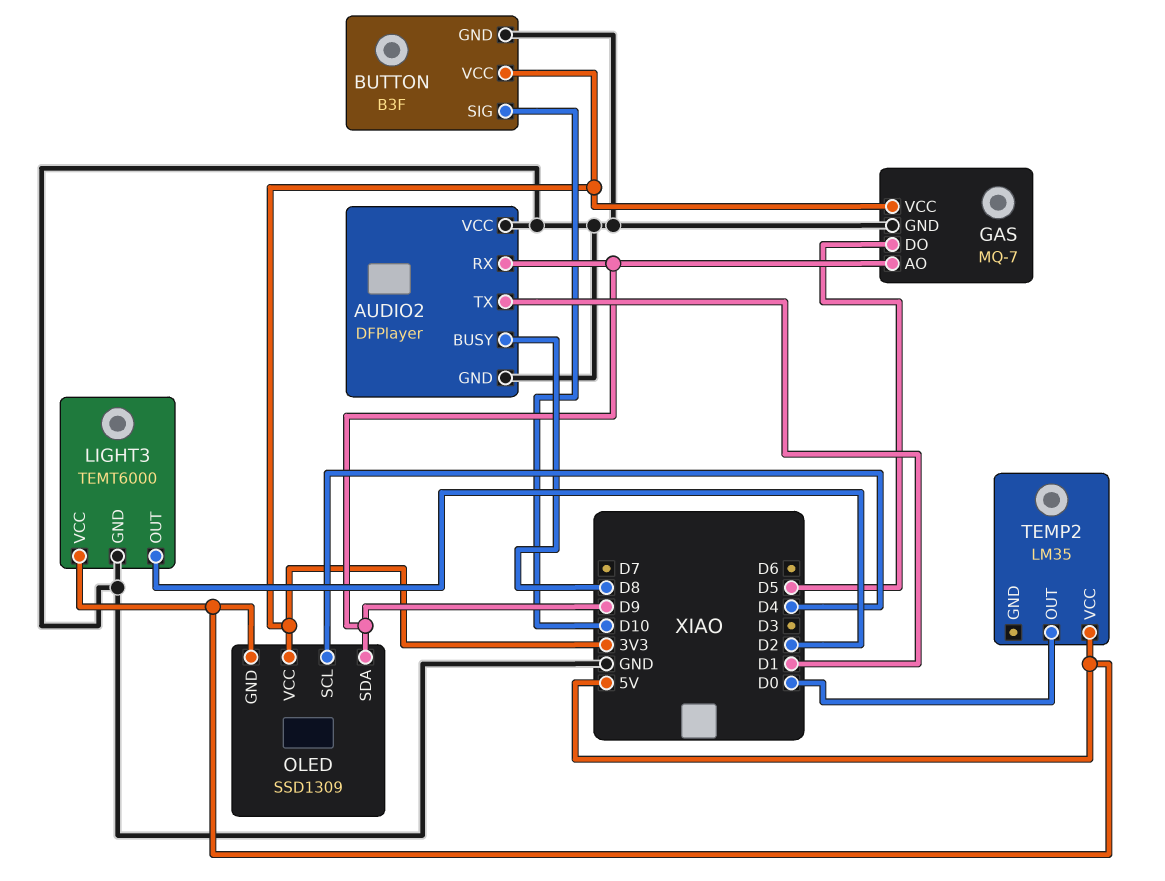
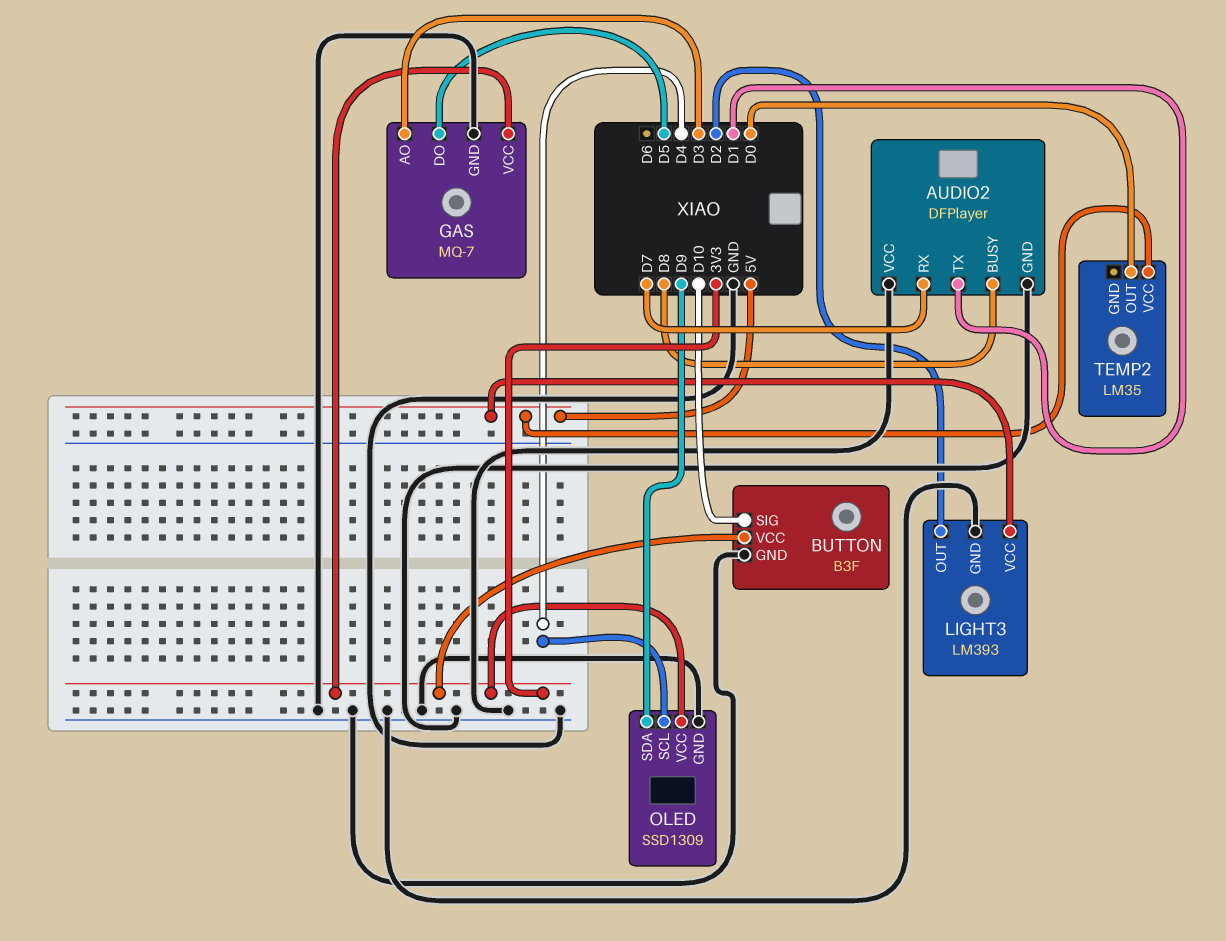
AUDIO2 pin RX: D9 -> D7
GAS pin AO: D9 -> D3
LIGHT3: TEMT6000 -> LM393
OLED pin GND: 5V -> GND

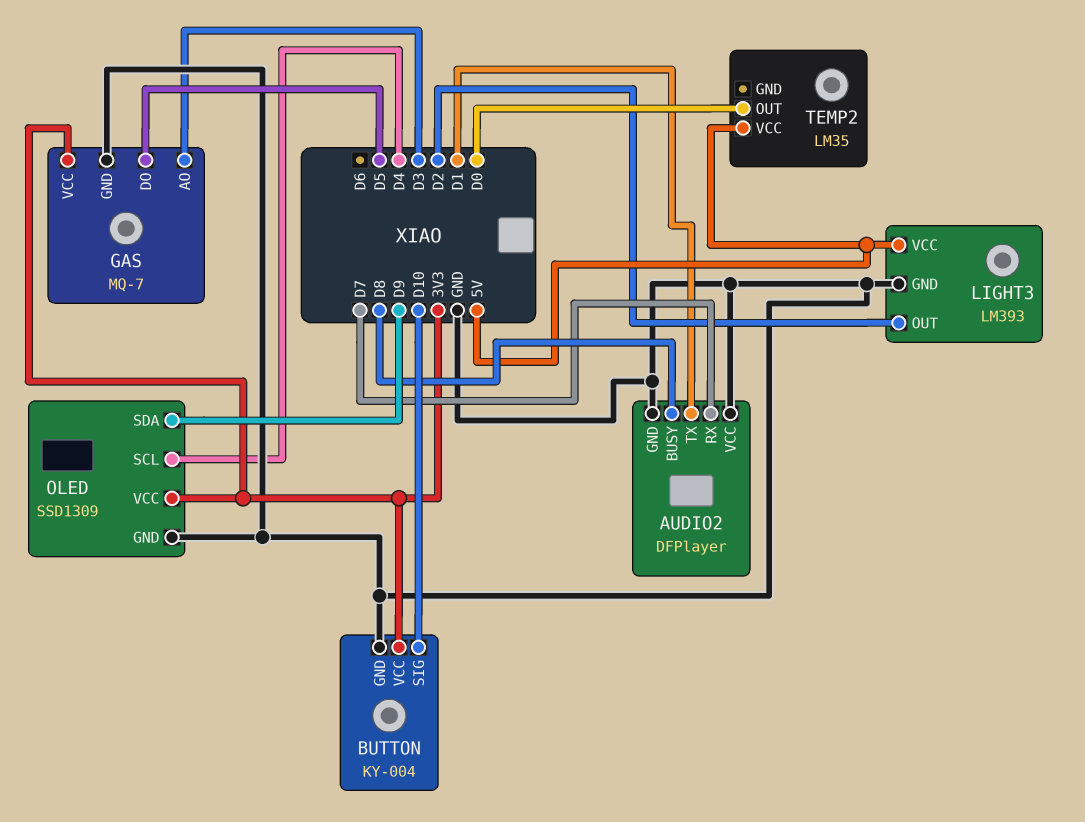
BUTTON: B3F -> KY-004

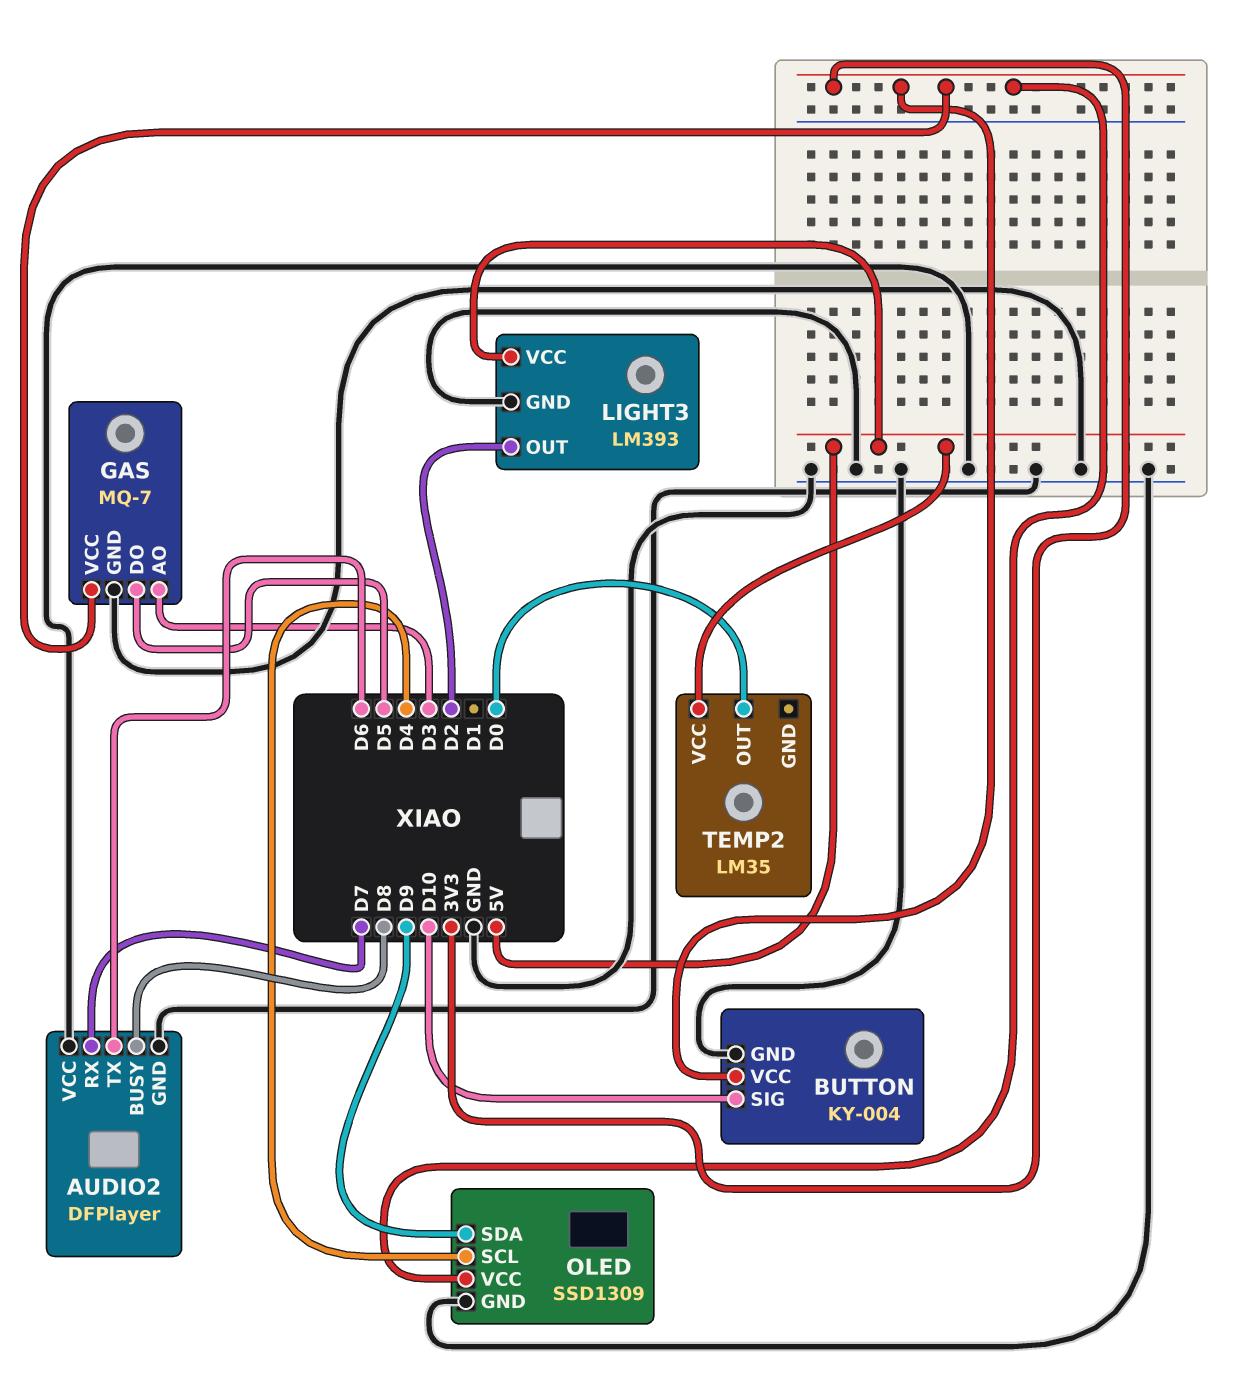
AUDIO2 pin TX: D1 -> D6

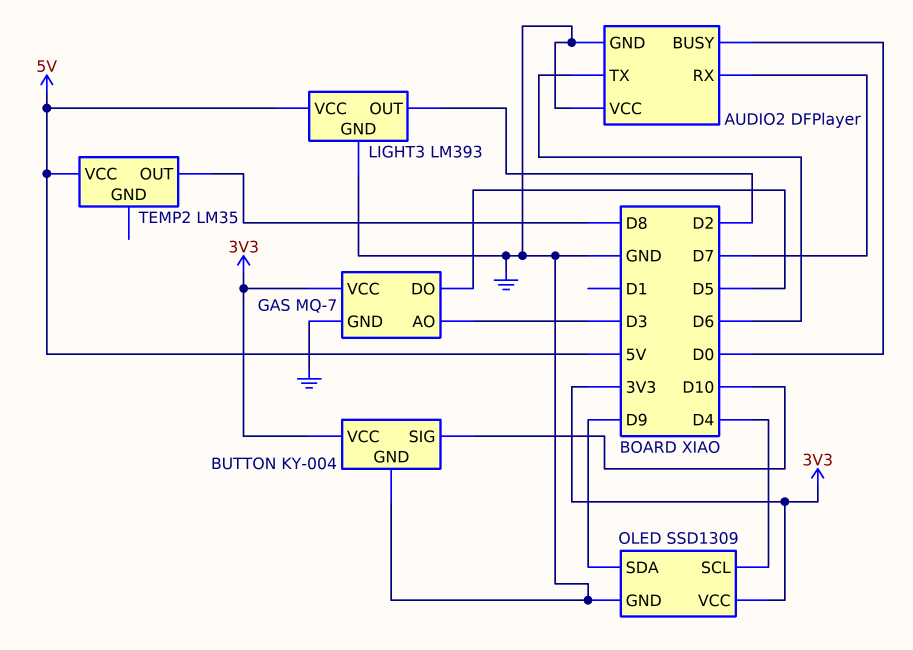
AUDIO2 pin BUSY: D8 -> D0
TEMP2 pin OUT: D0 -> D8

